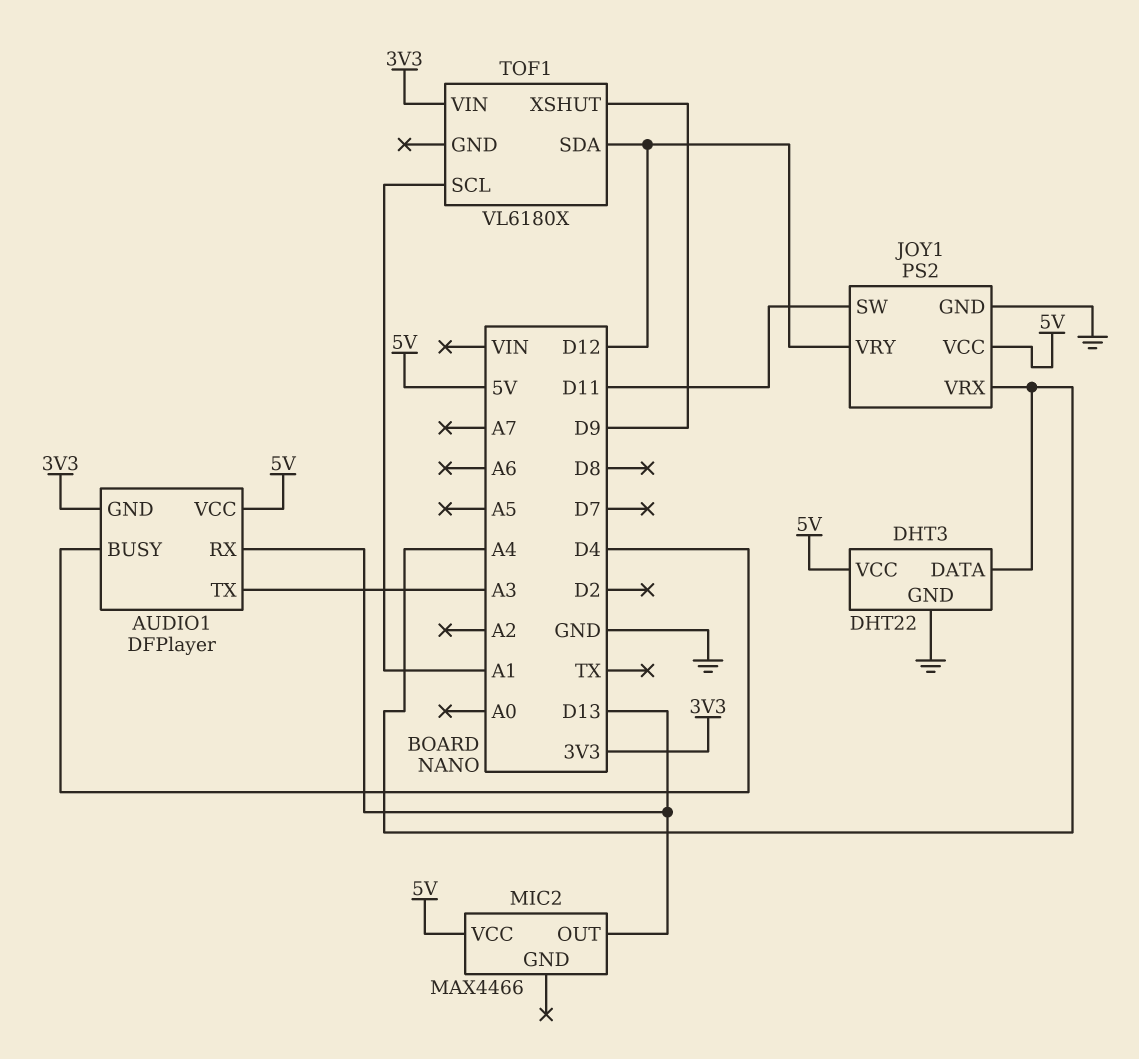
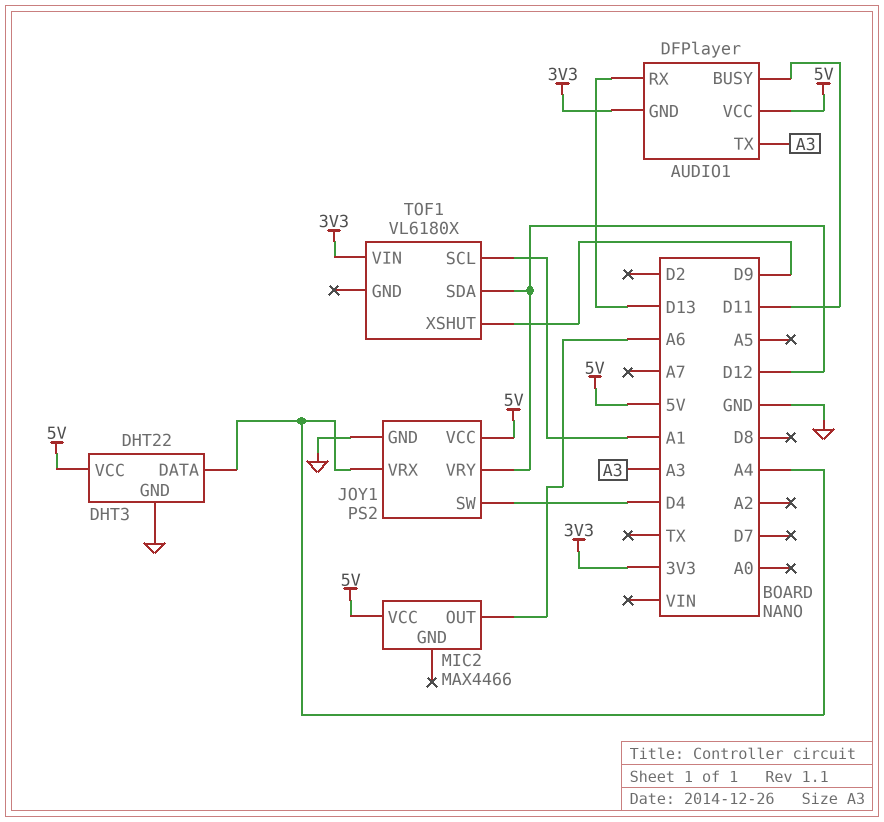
AUDIO1 pin BUSY: D4 -> D11
JOY1 pin SW: D11 -> D4
MIC2 pin OUT: D13 -> A6

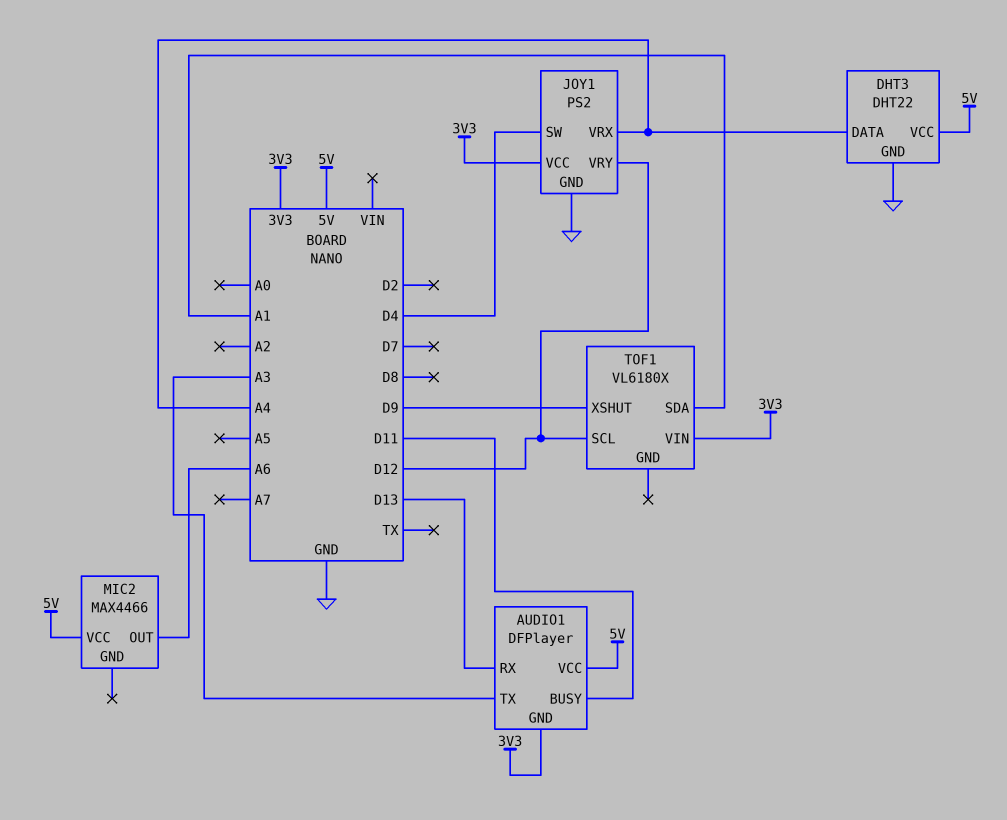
JOY1 pin VCC: 5V -> 3V3
TOF1 pin SCL: A1 -> D12
TOF1 pin SDA: D12 -> A1

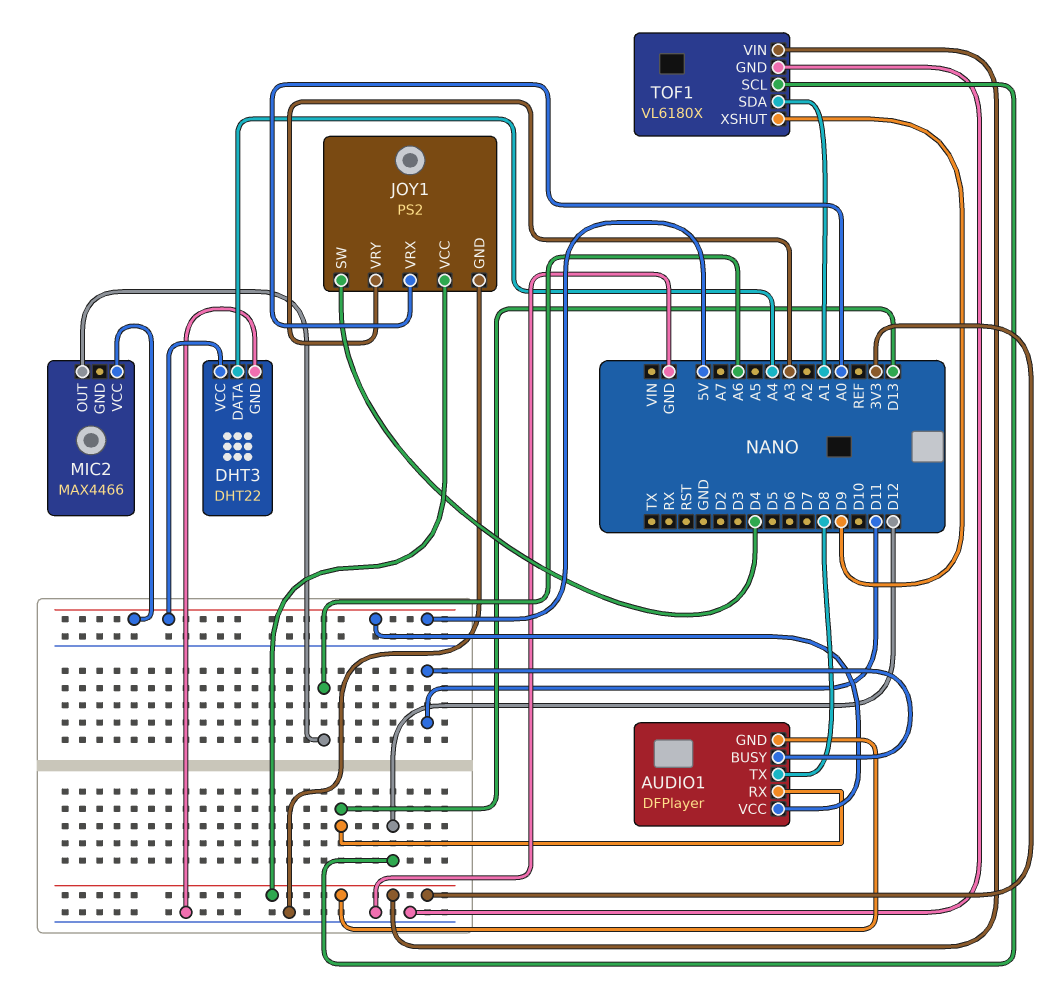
AUDIO1 pin TX: A3 -> D8
JOY1 pin VRX: A4 -> A0
JOY1 pin VRY: D12 -> A3
TOF1 pin GND: none -> GND

